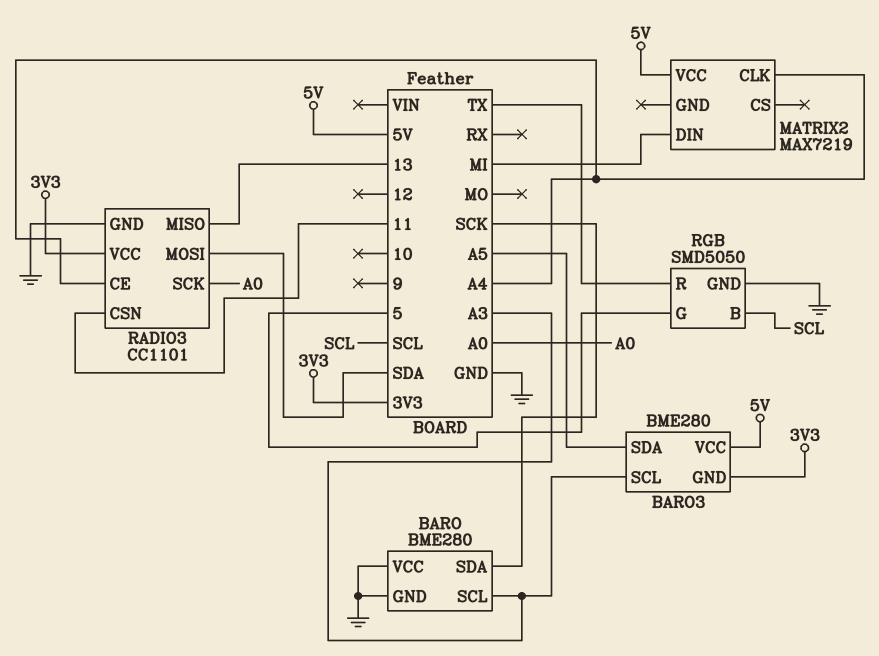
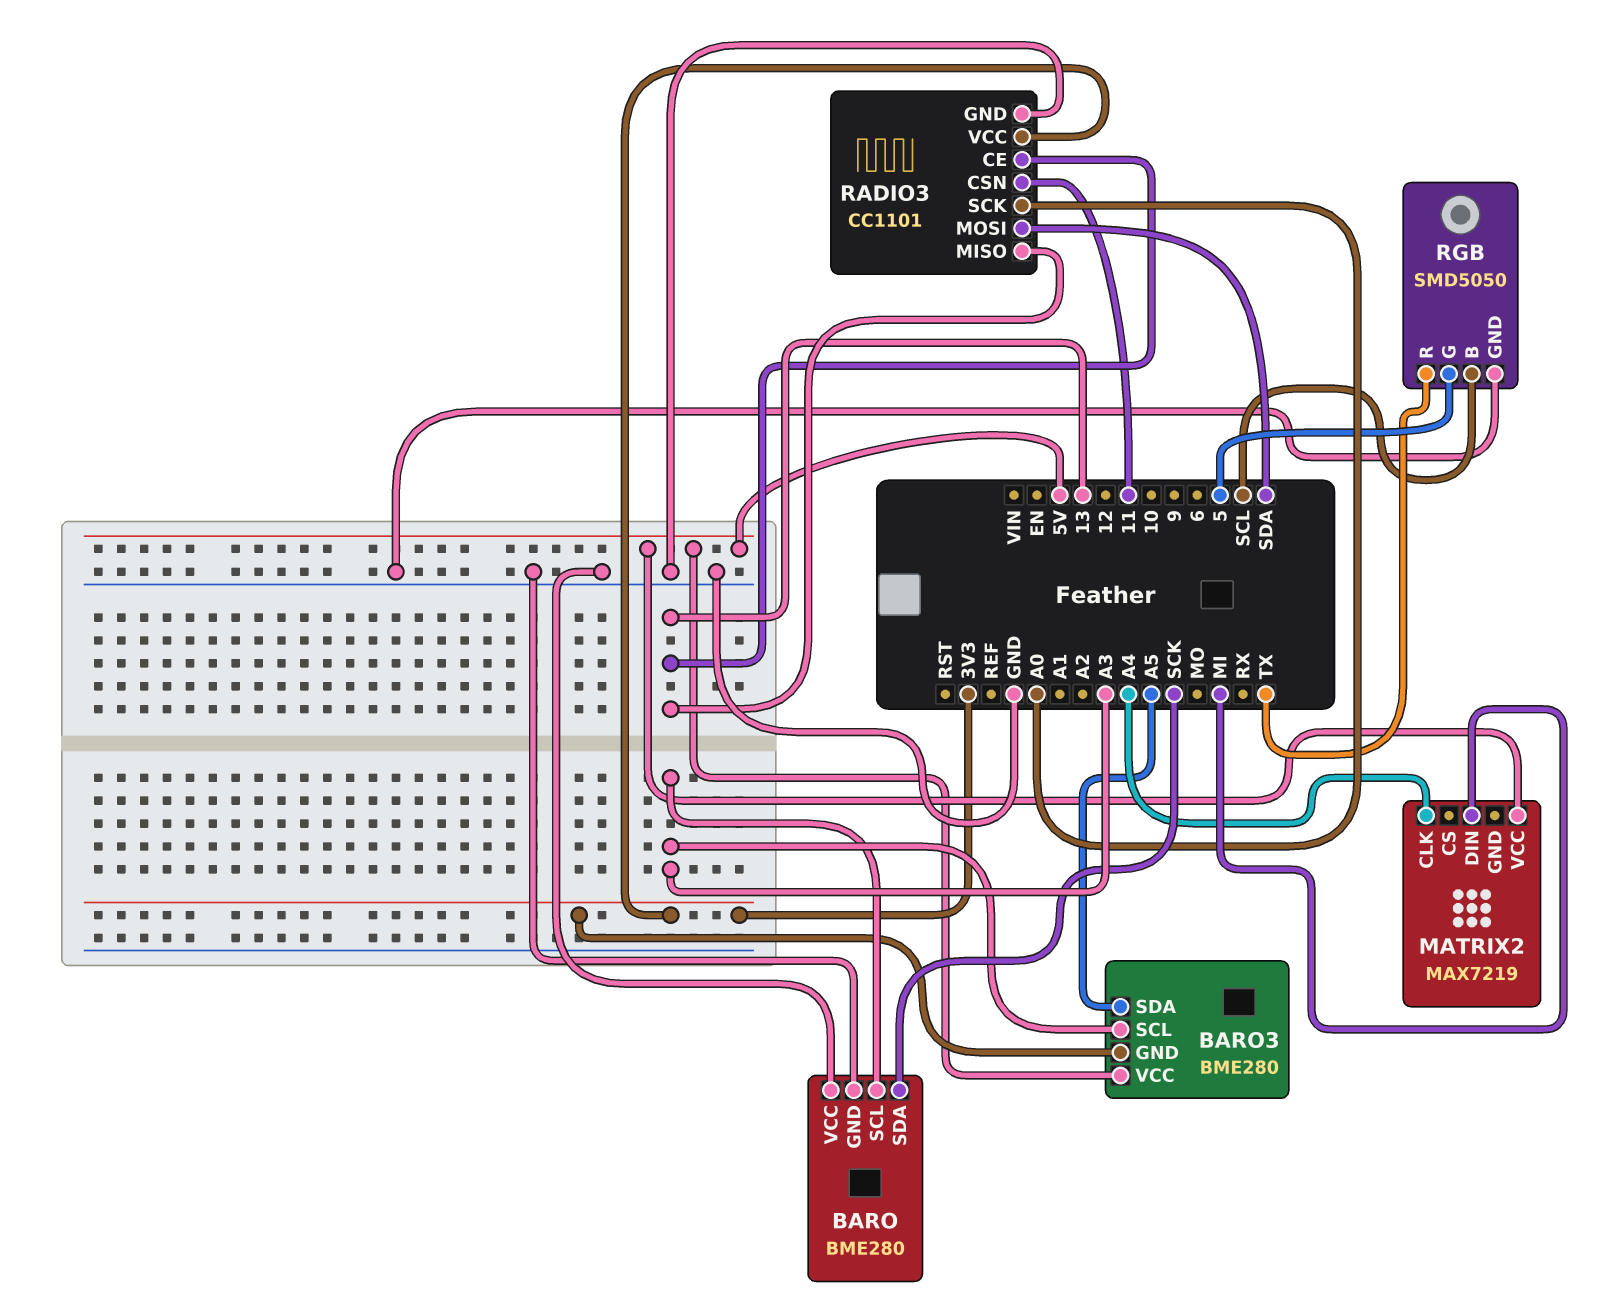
RADIO3 pin CE: A4 -> 13

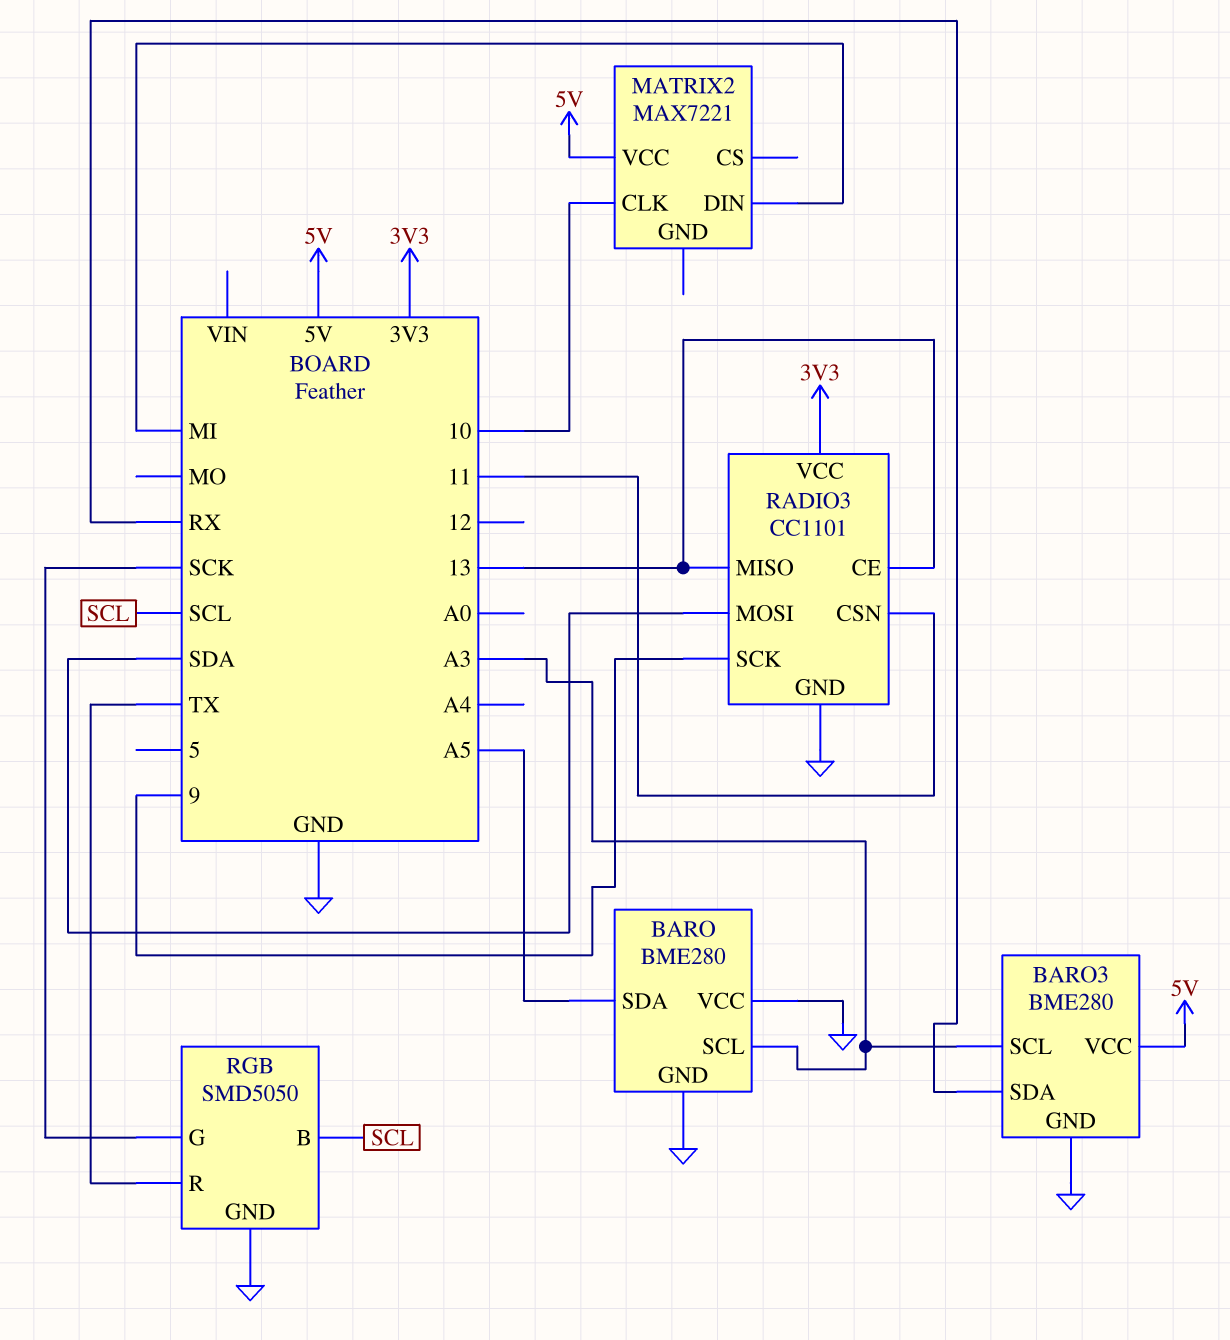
BARO pin SDA: SCK -> A5
BARO3 pin GND: 3V3 -> GND
BARO3 pin SDA: A5 -> RX
MATRIX2: MAX7219 -> MAX7221
MATRIX2 pin CLK: A4 -> 10
RADIO3 pin SCK: A0 -> 9
RGB pin G: 5 -> SCK

